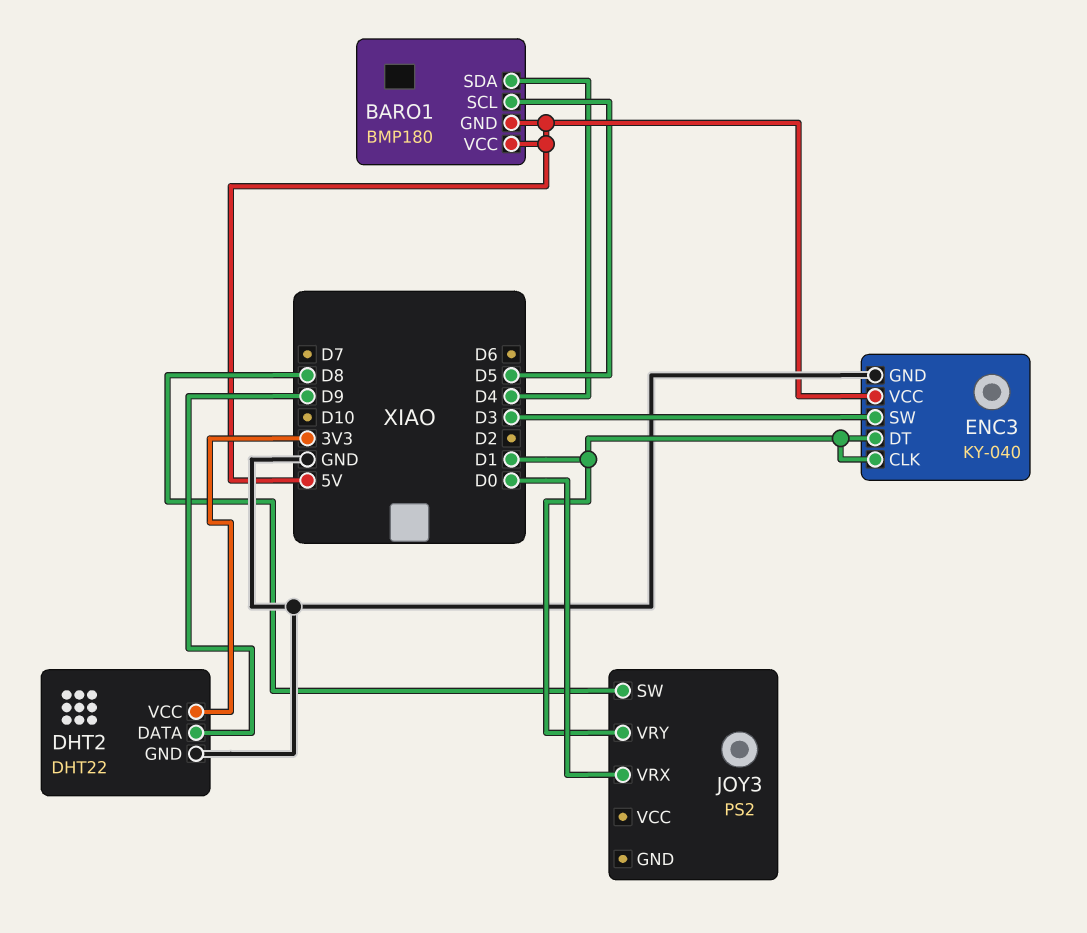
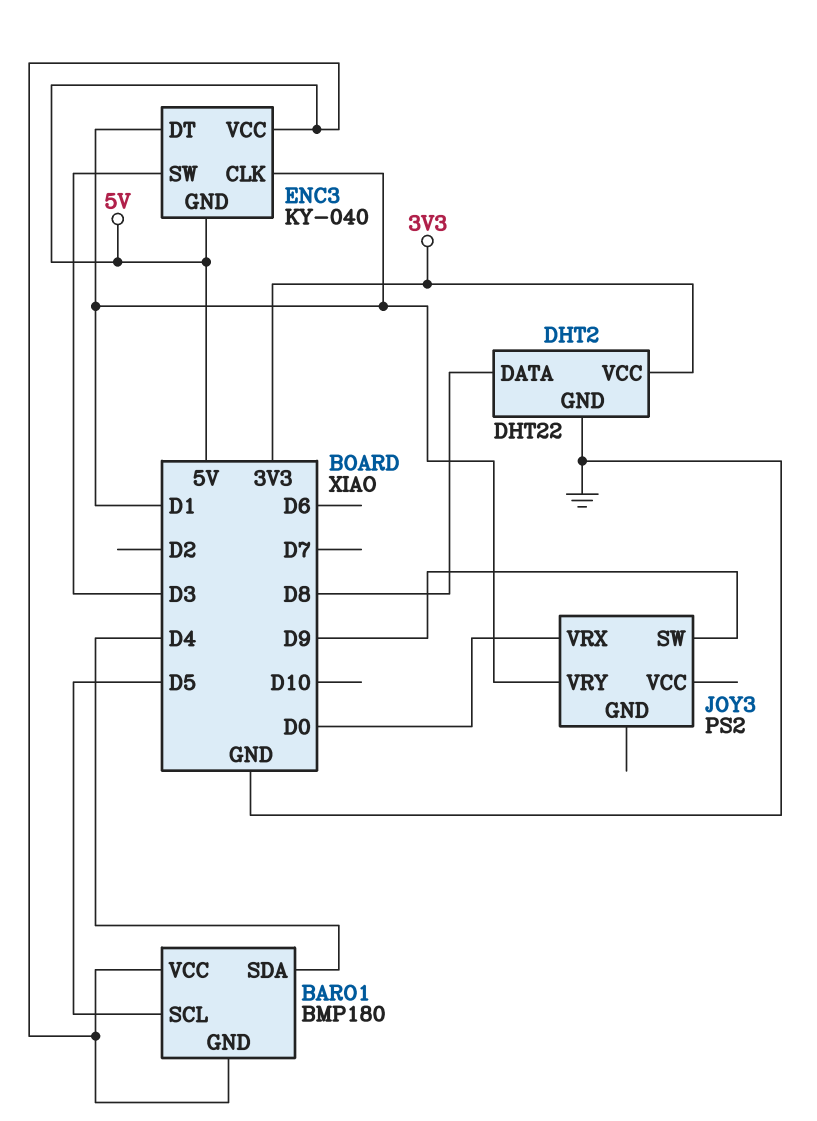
DHT2 pin DATA: D9 -> D8
ENC3 pin GND: GND -> 5V
JOY3 pin SW: D8 -> D9

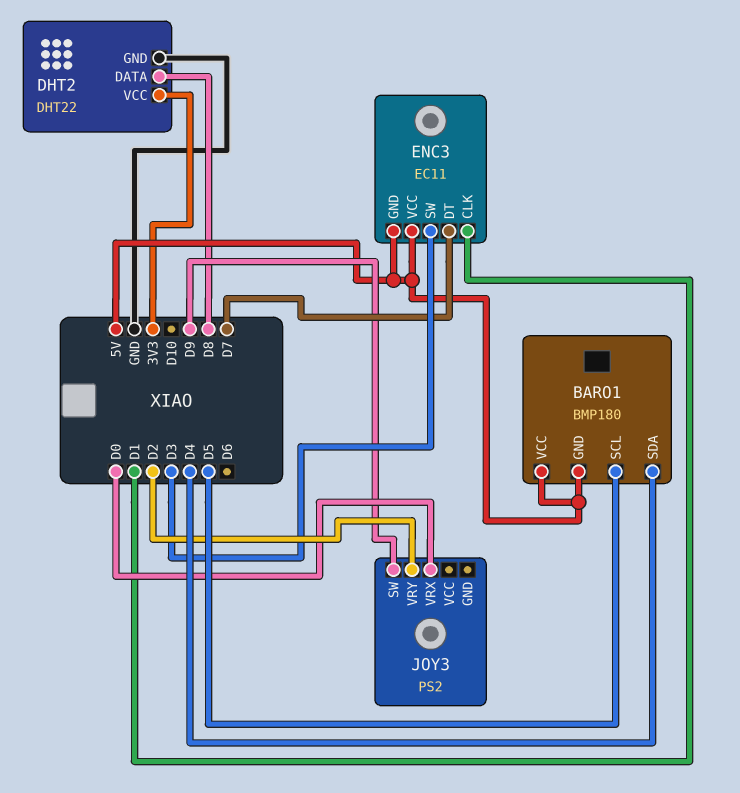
ENC3: KY-040 -> EC11
ENC3 pin DT: D1 -> D7
JOY3 pin VRY: D1 -> D2

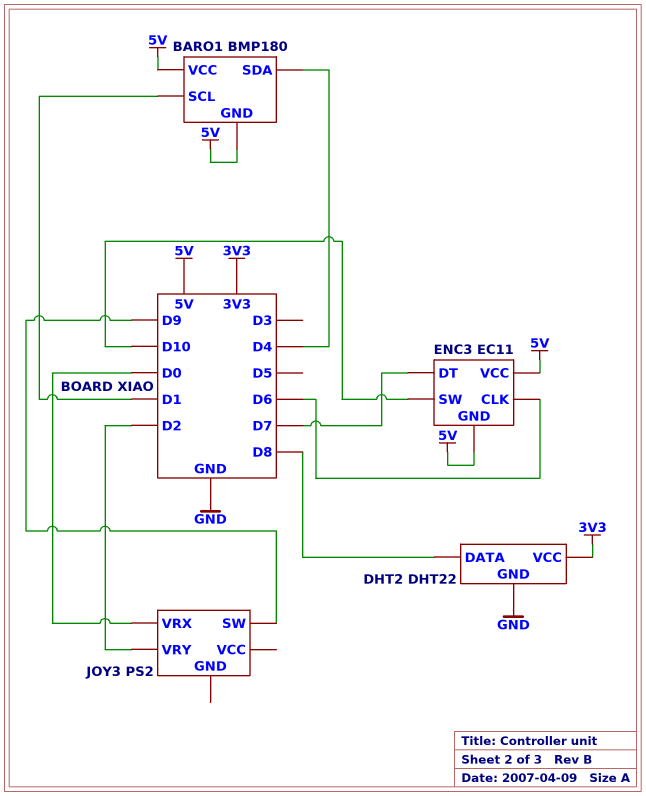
BARO1 pin SCL: D5 -> D1
ENC3 pin CLK: D1 -> D6
ENC3 pin SW: D3 -> D10

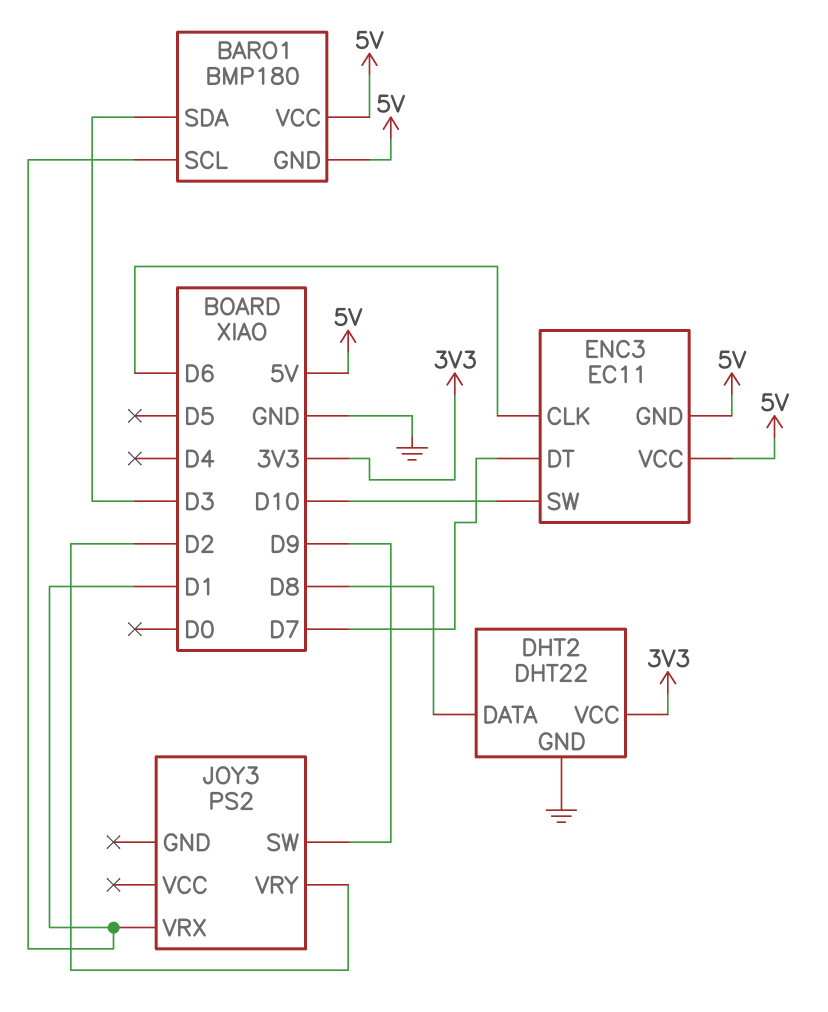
BARO1 pin SDA: D4 -> D3
JOY3 pin VRX: D0 -> D1

